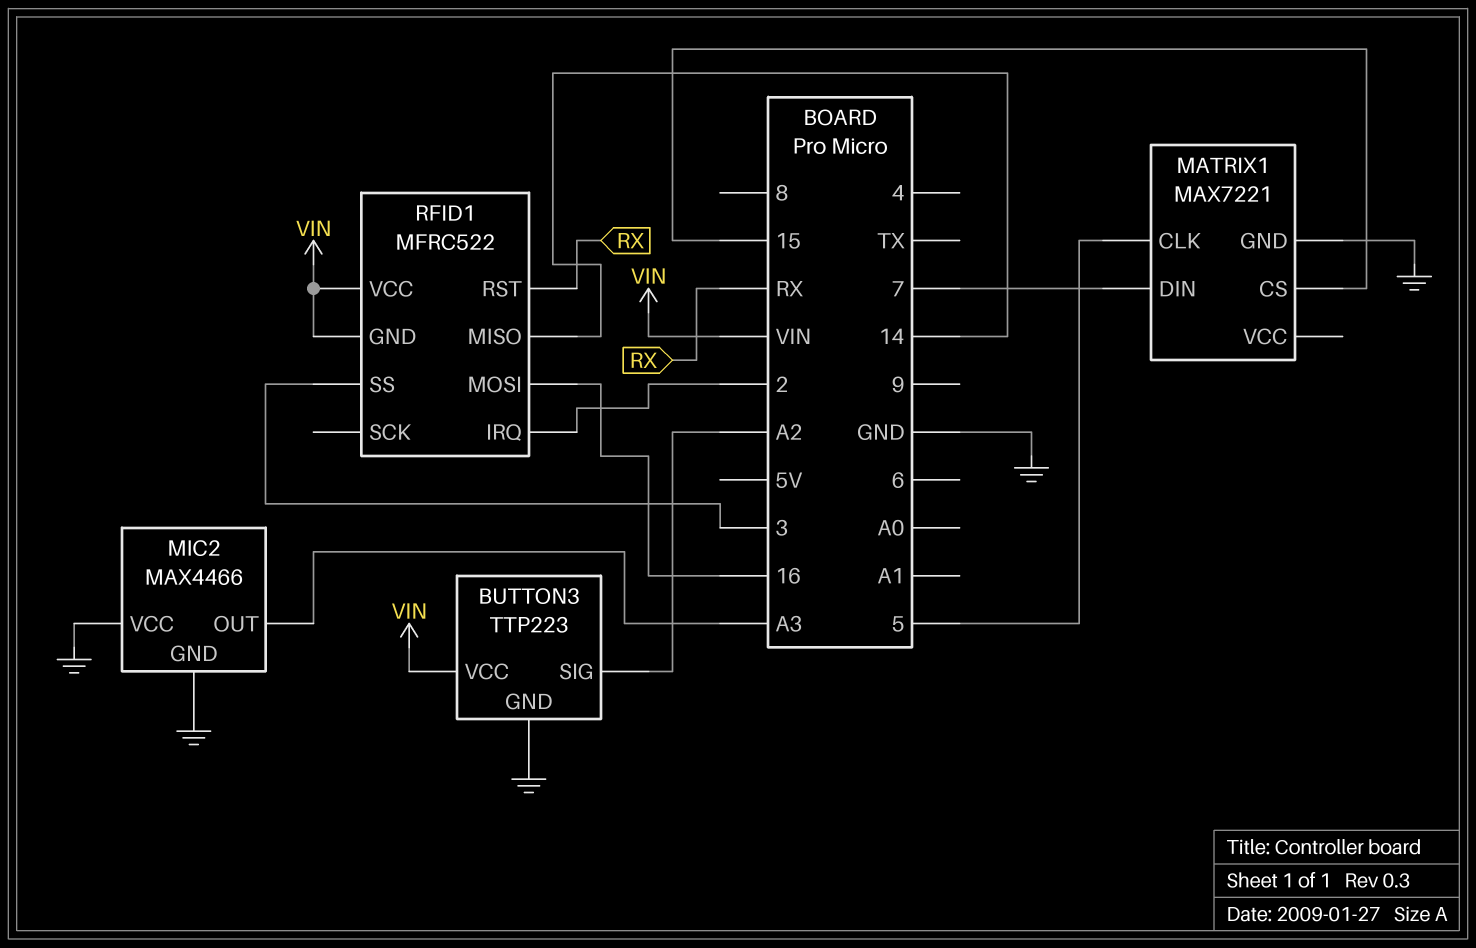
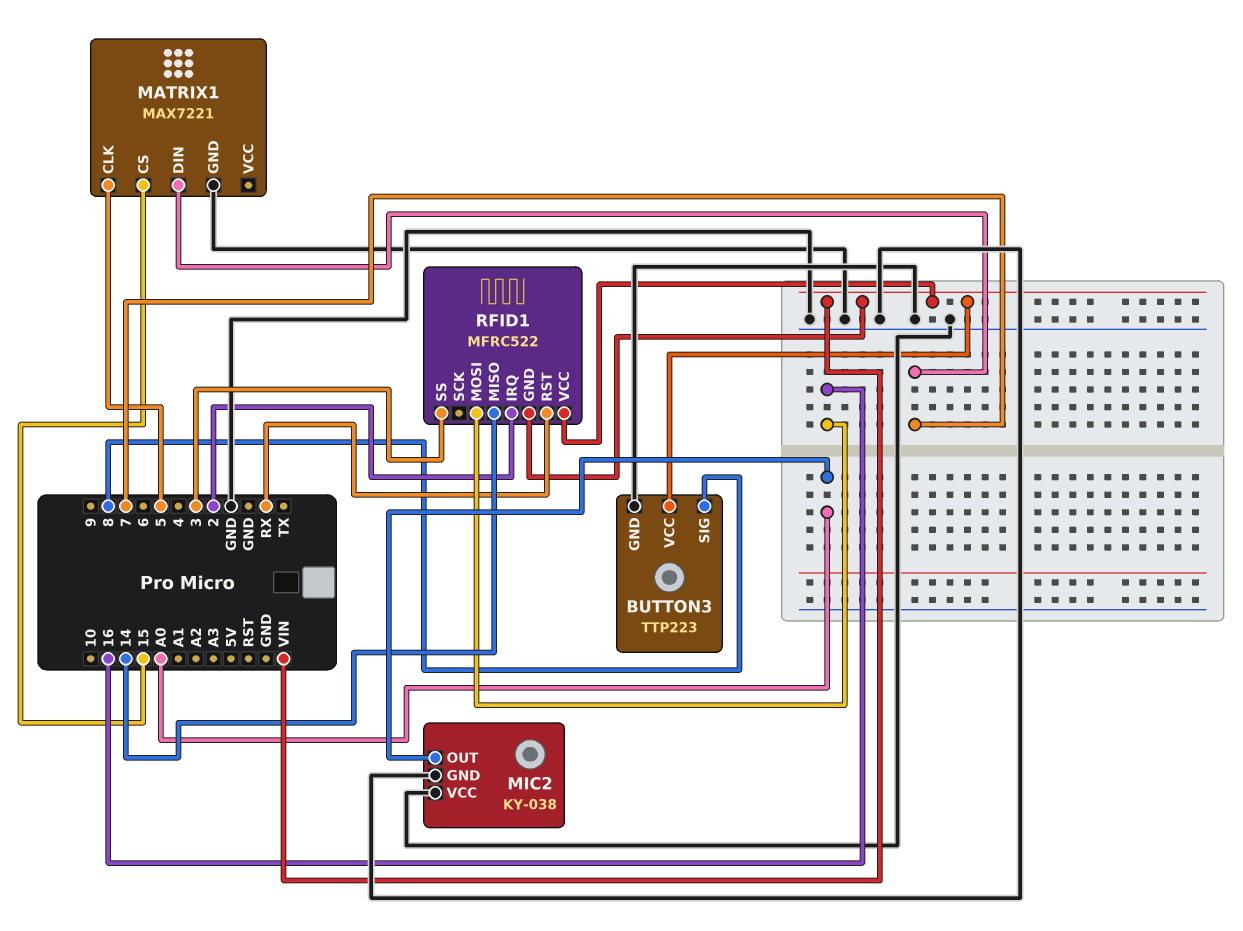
BUTTON3 pin SIG: A2 -> 8
MIC2: MAX4466 -> KY-038
MIC2 pin OUT: A3 -> A0

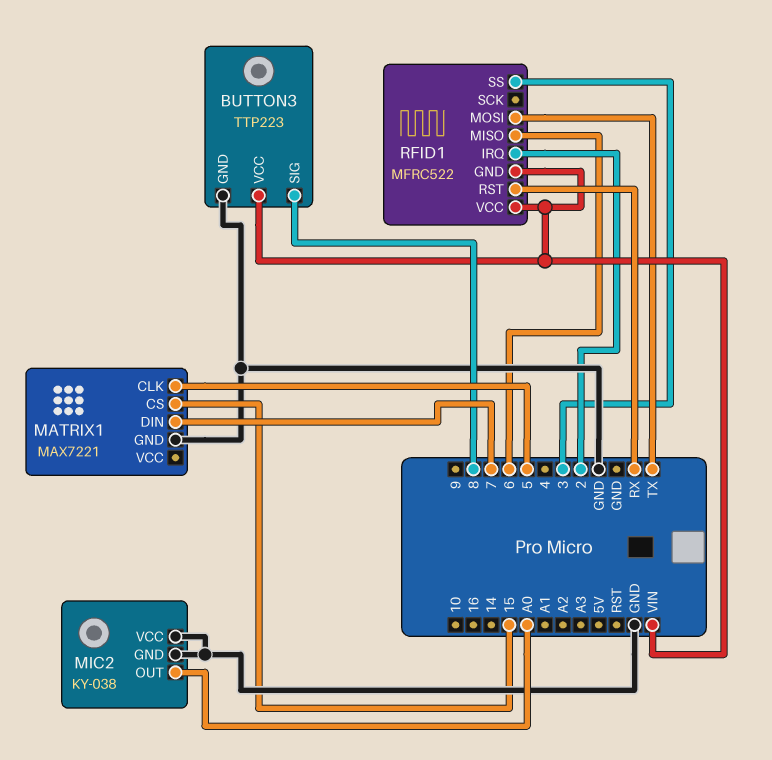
RFID1 pin MISO: 14 -> 6
RFID1 pin MOSI: 16 -> TX

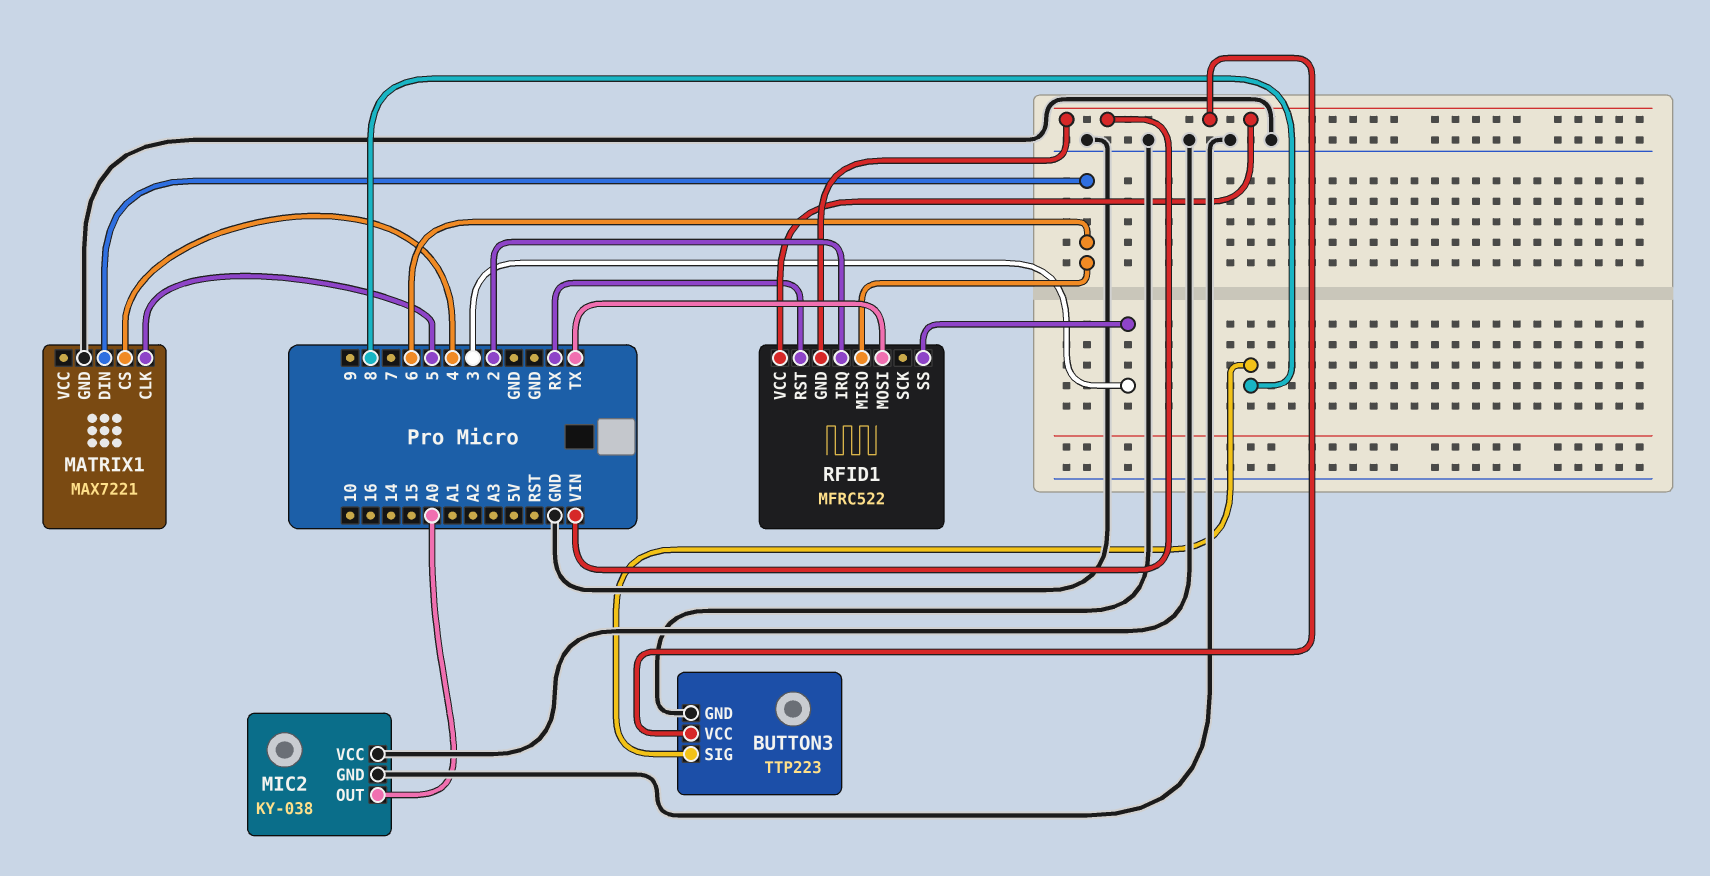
MATRIX1 pin CS: 15 -> 4
MATRIX1 pin DIN: 7 -> 6

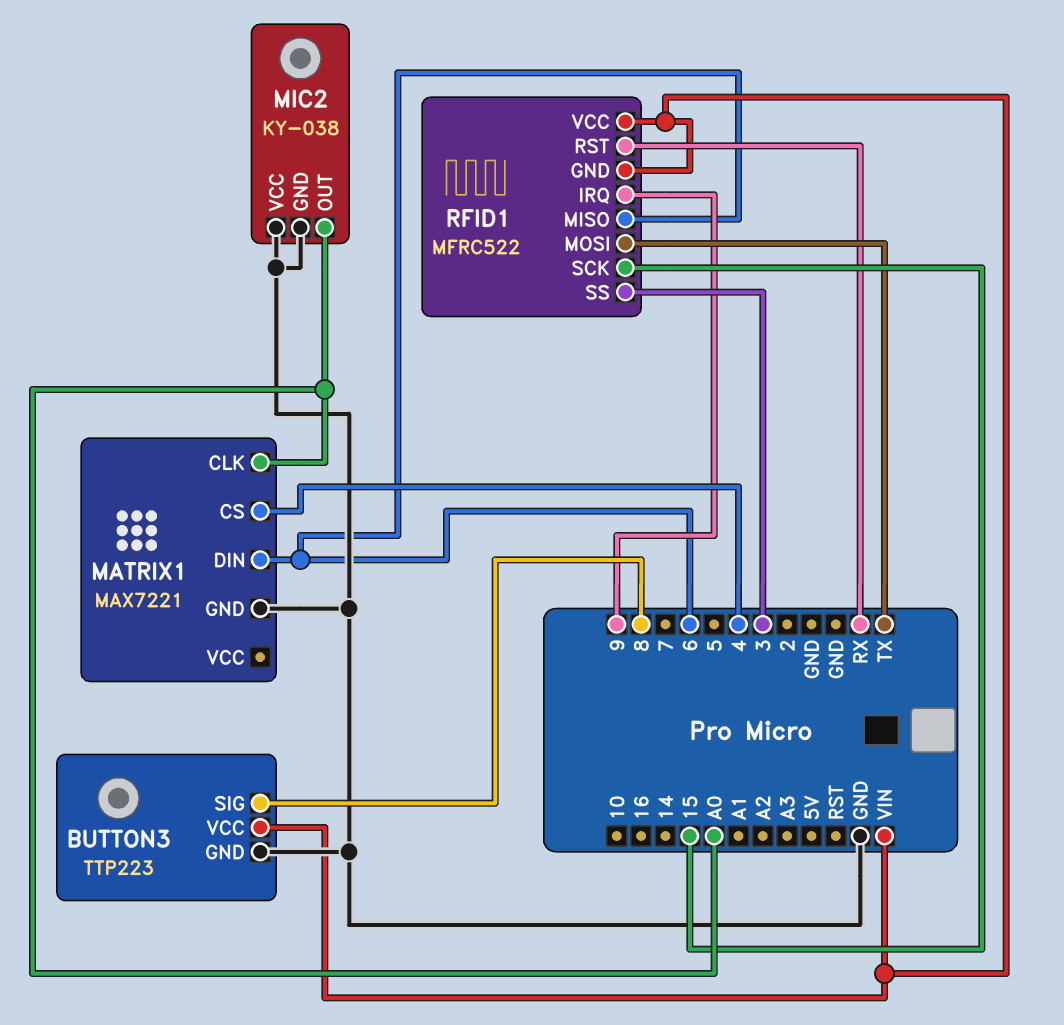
MATRIX1 pin CLK: 5 -> A0
RFID1 pin IRQ: 2 -> 9
RFID1 pin SCK: none -> 15

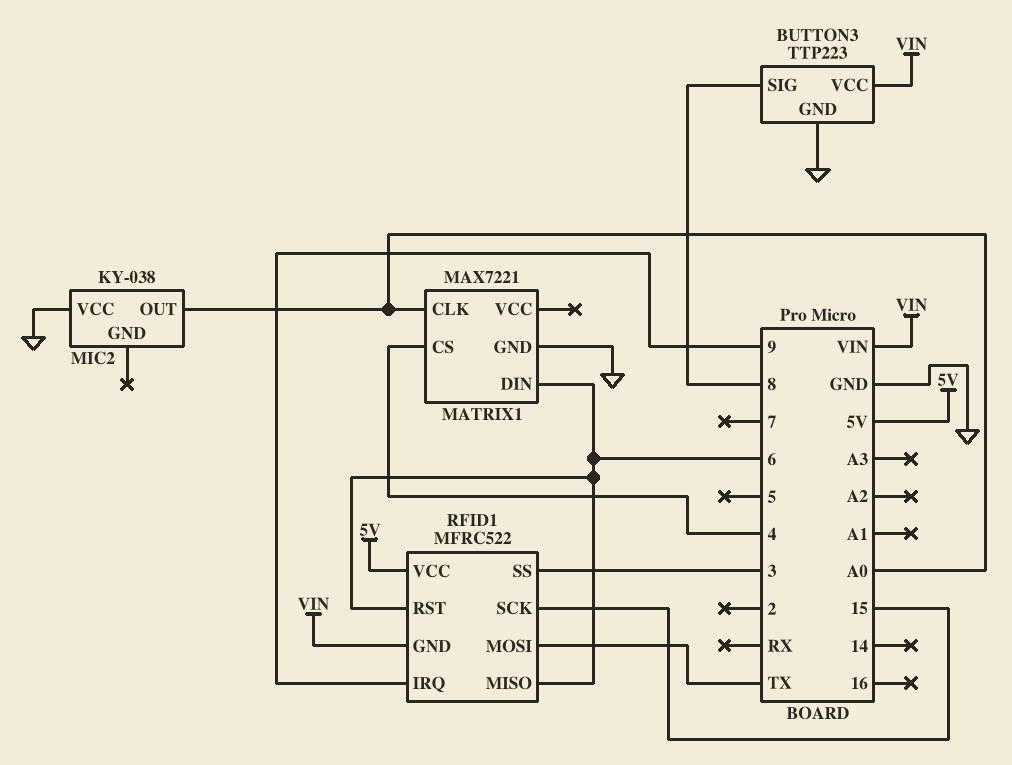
MIC2 pin GND: GND -> none
RFID1 pin RST: RX -> 6
RFID1 pin VCC: VIN -> 5V

